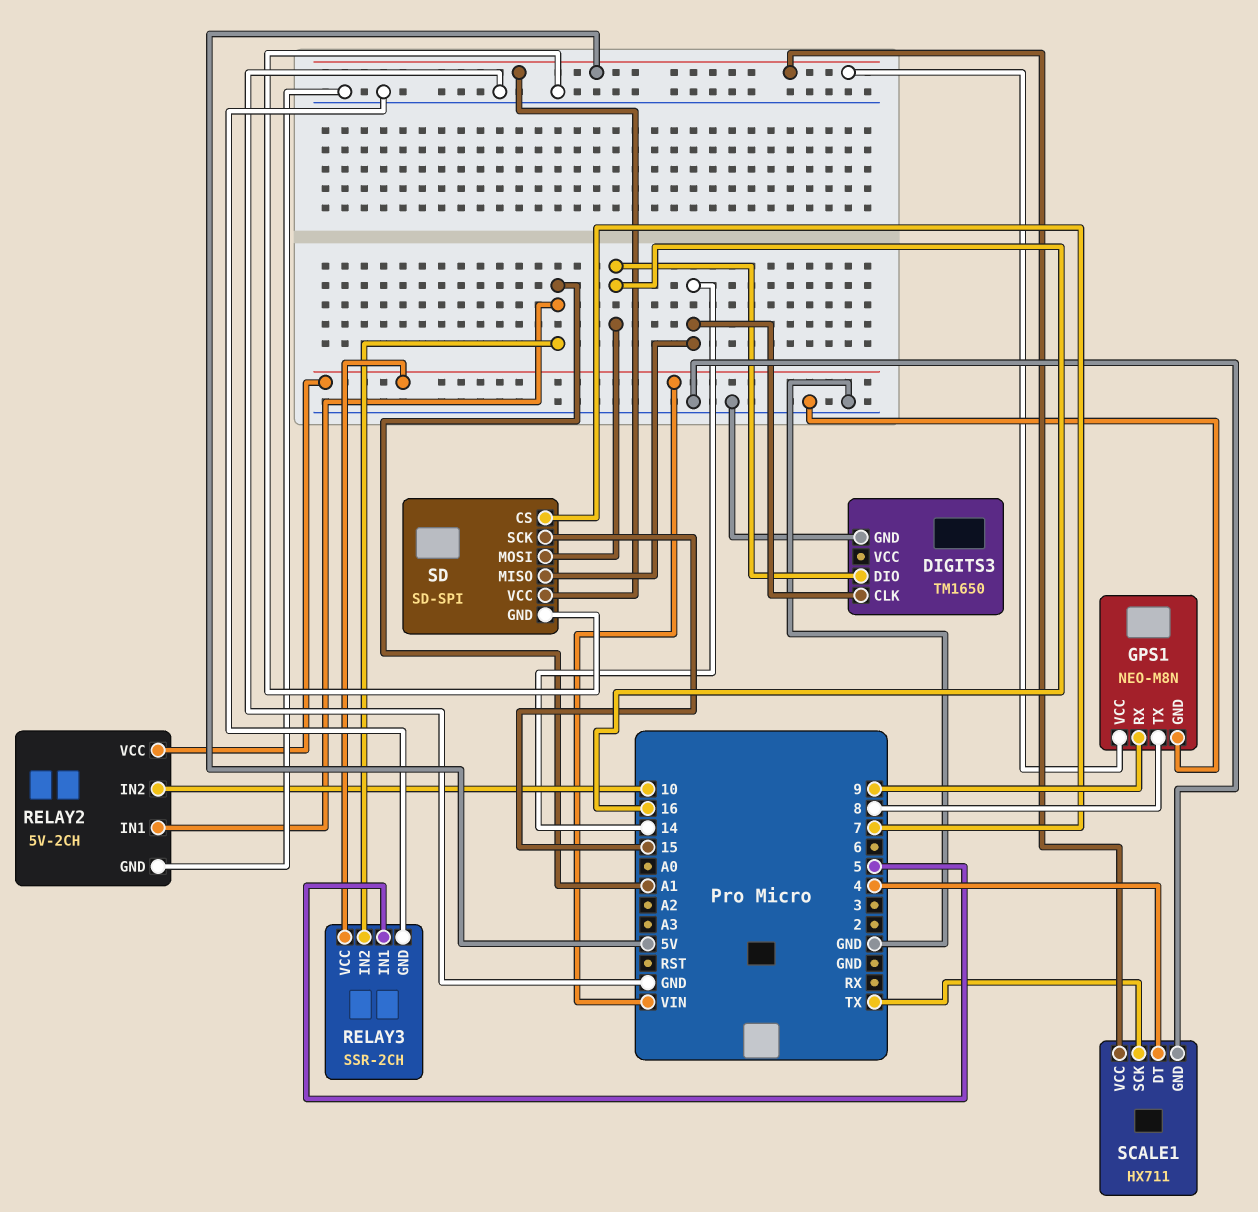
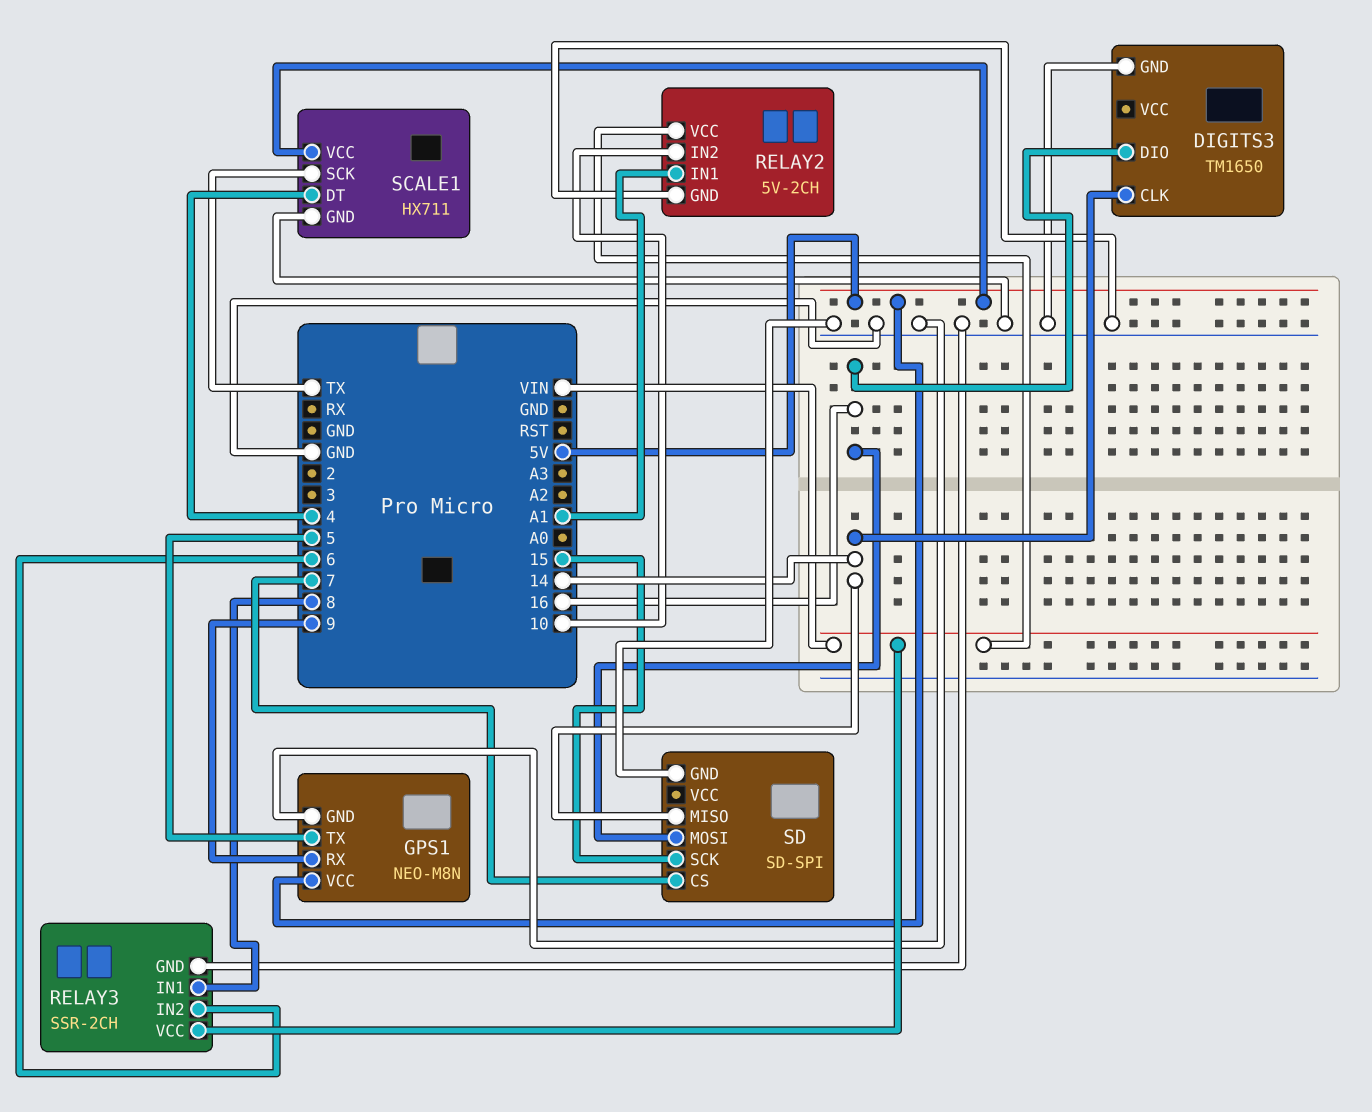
GPS1 pin TX: 8 -> 5
RELAY3 pin IN1: 5 -> 8
RELAY3 pin IN2: A1 -> 6
SD pin VCC: 5V -> none

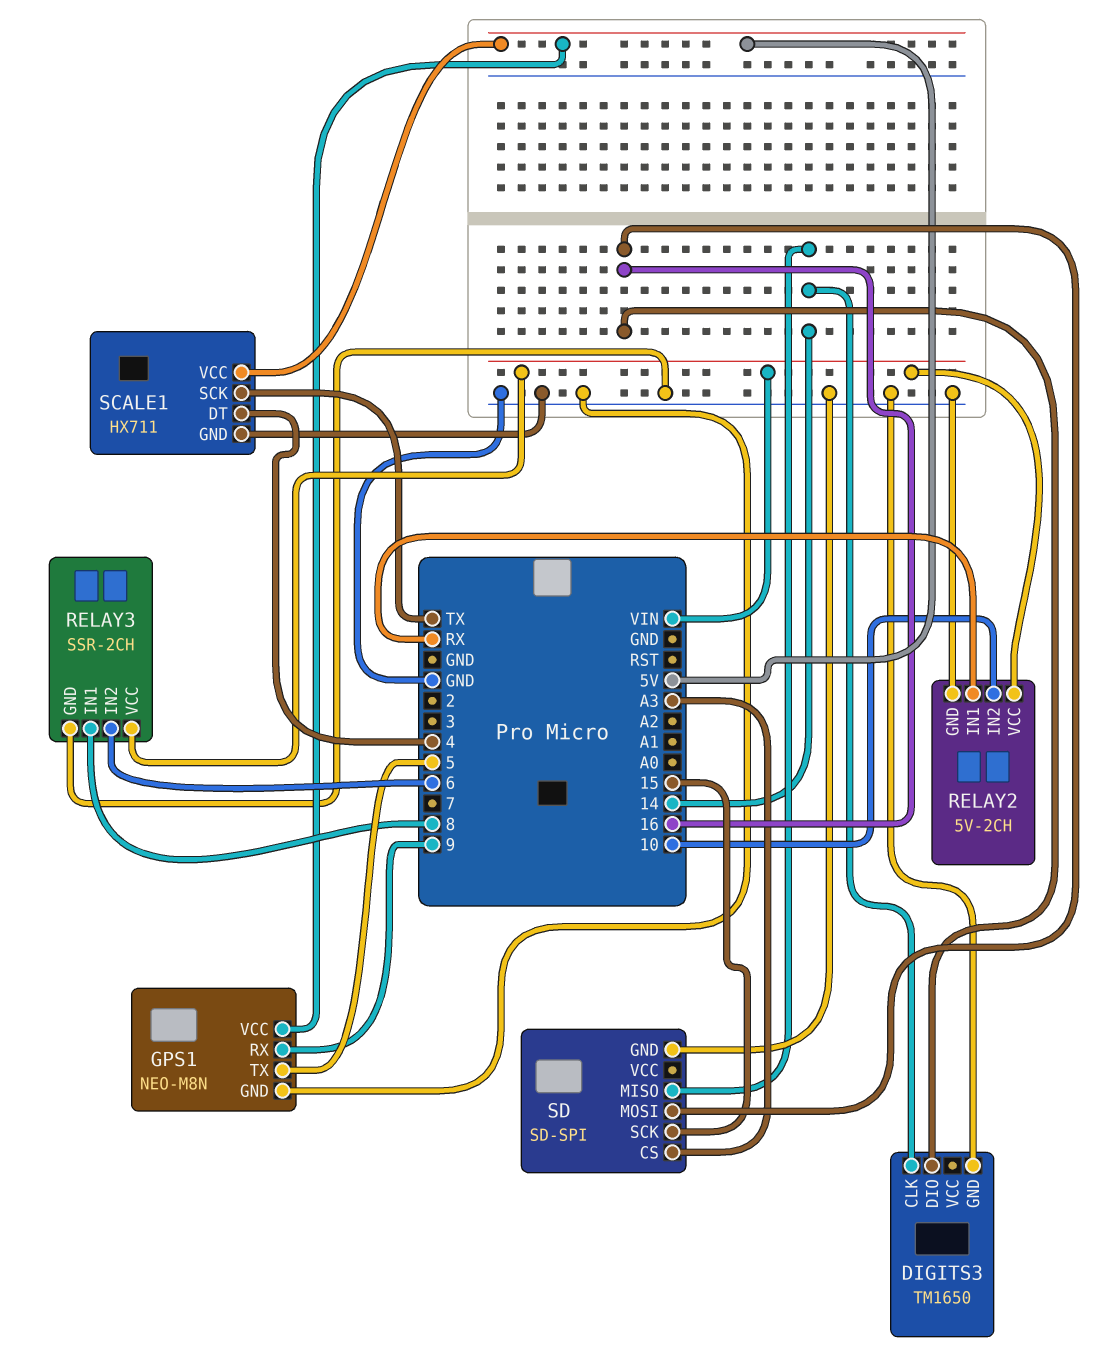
RELAY2 pin IN1: A1 -> RX
SD pin CS: 7 -> A3

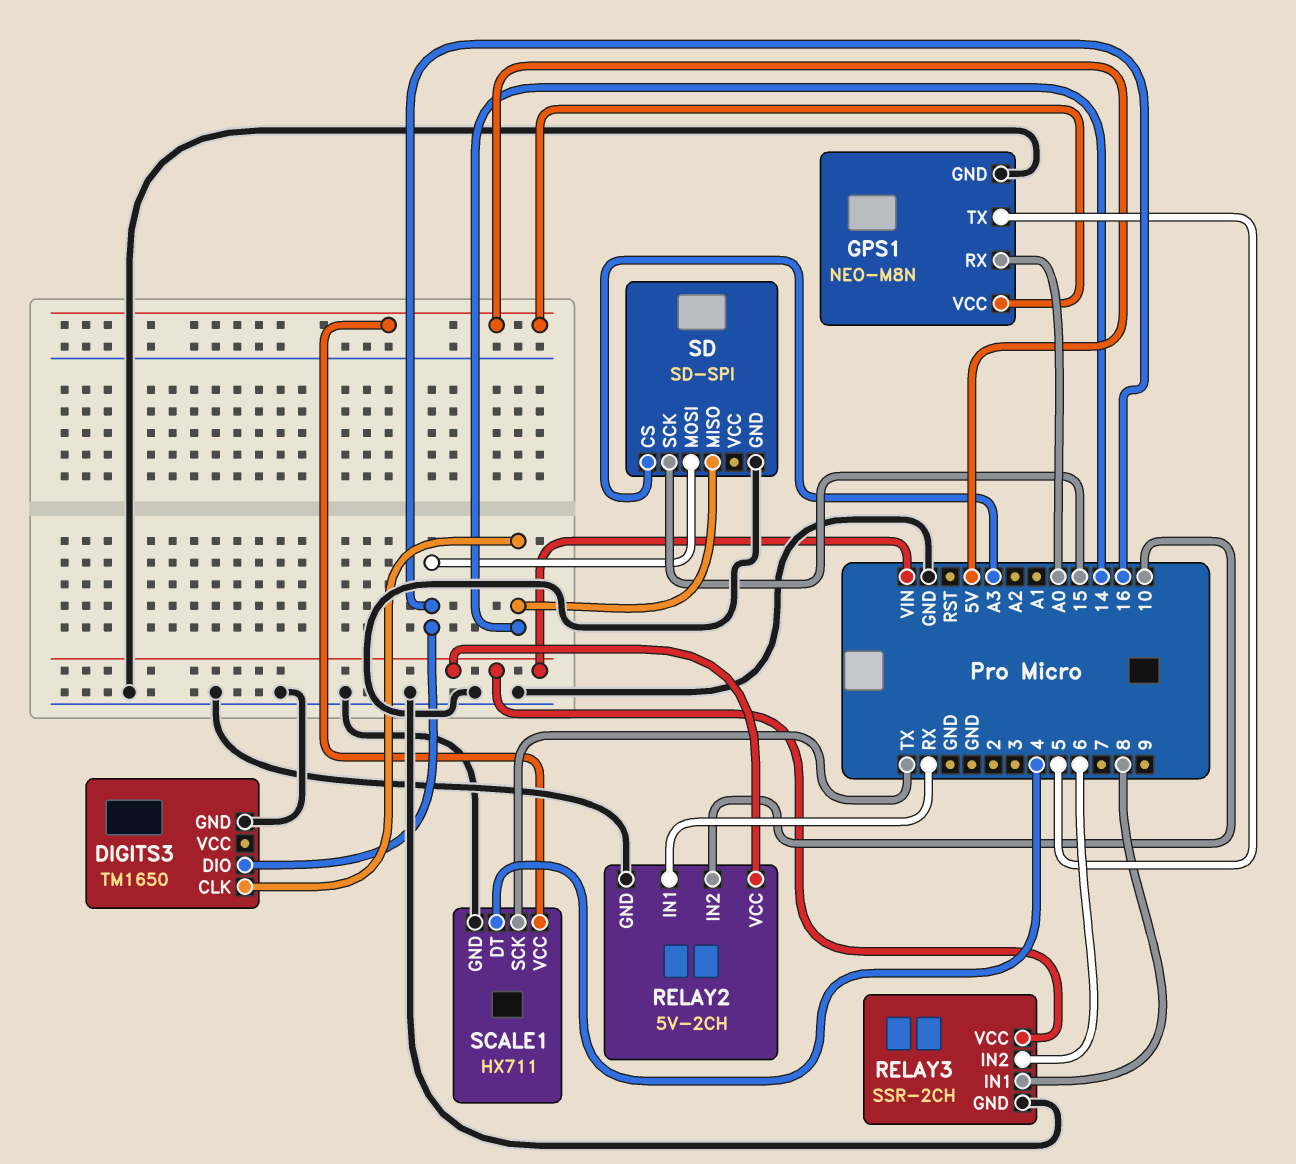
GPS1 pin RX: 9 -> A0

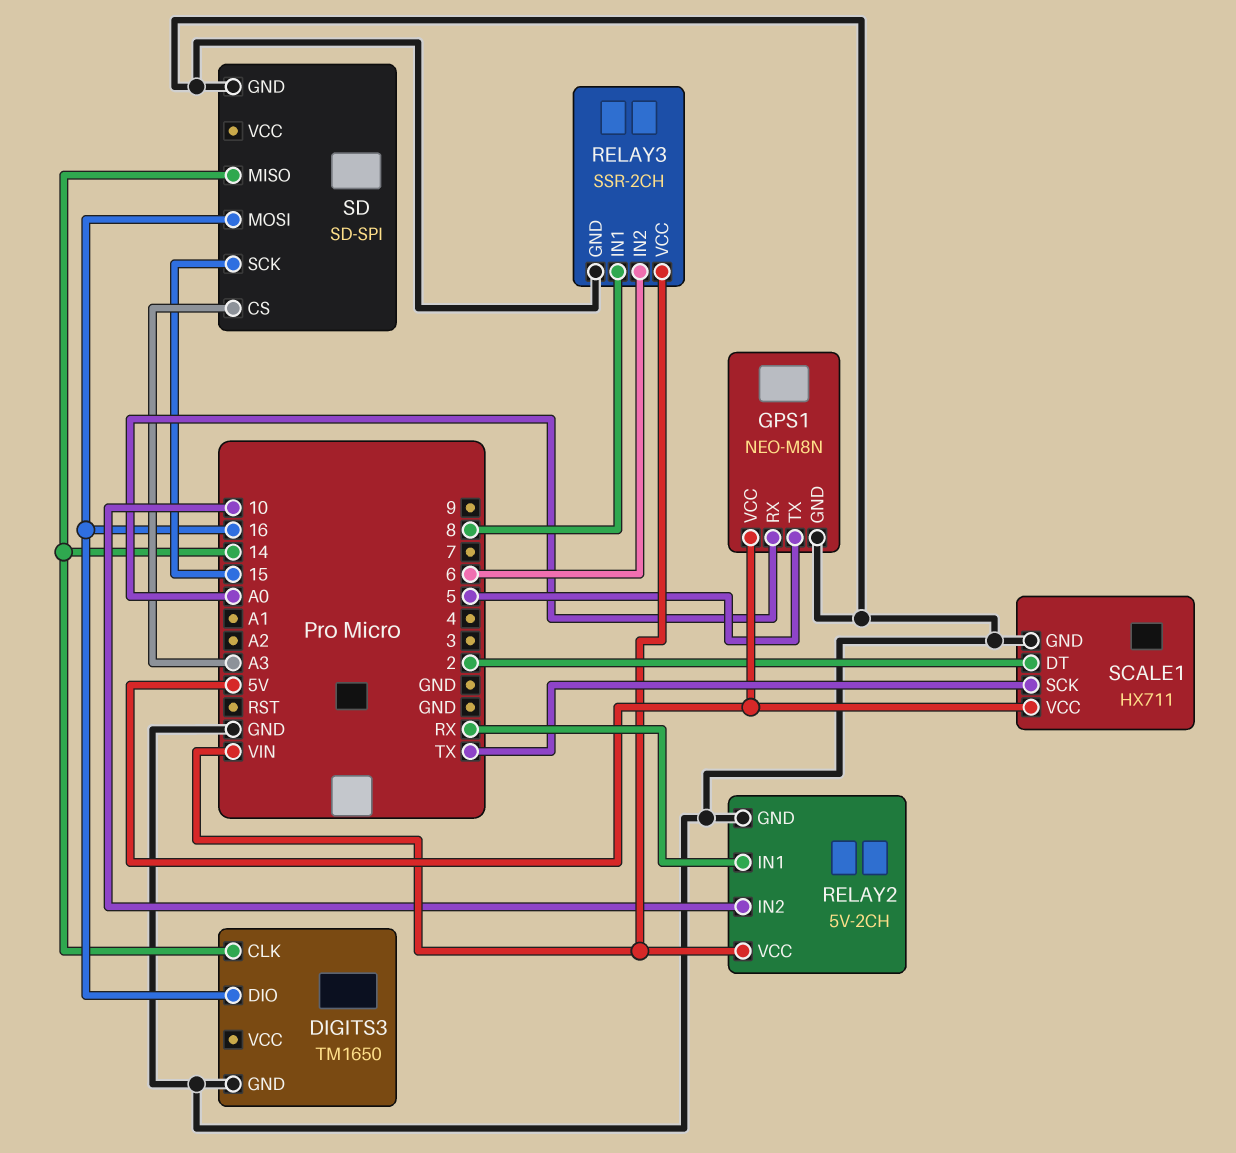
SCALE1 pin DT: 4 -> 2

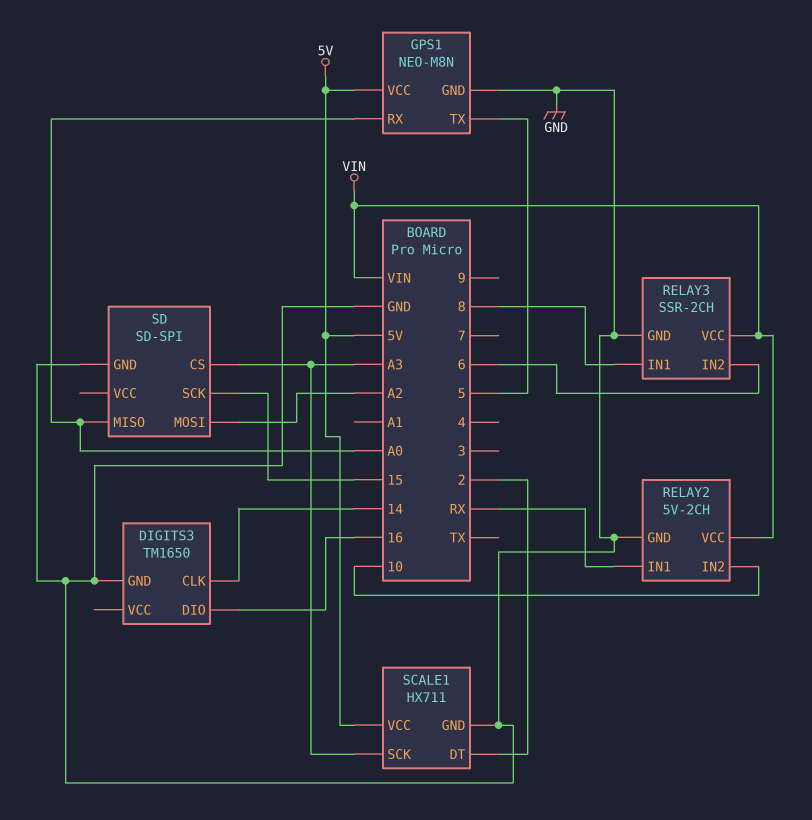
SCALE1 pin SCK: TX -> A3
SD pin MISO: 14 -> A0
SD pin MOSI: 16 -> A2

